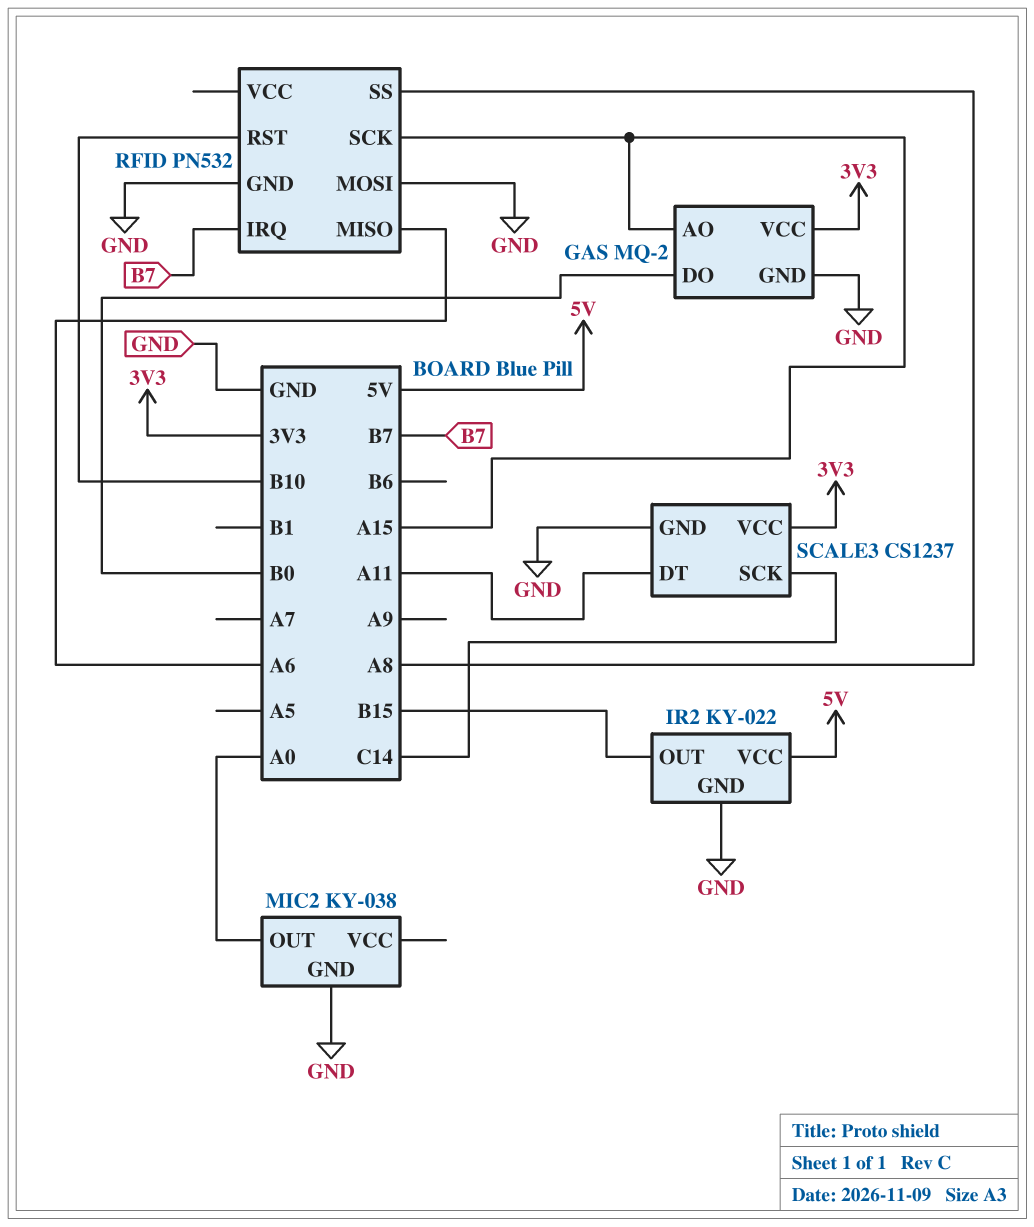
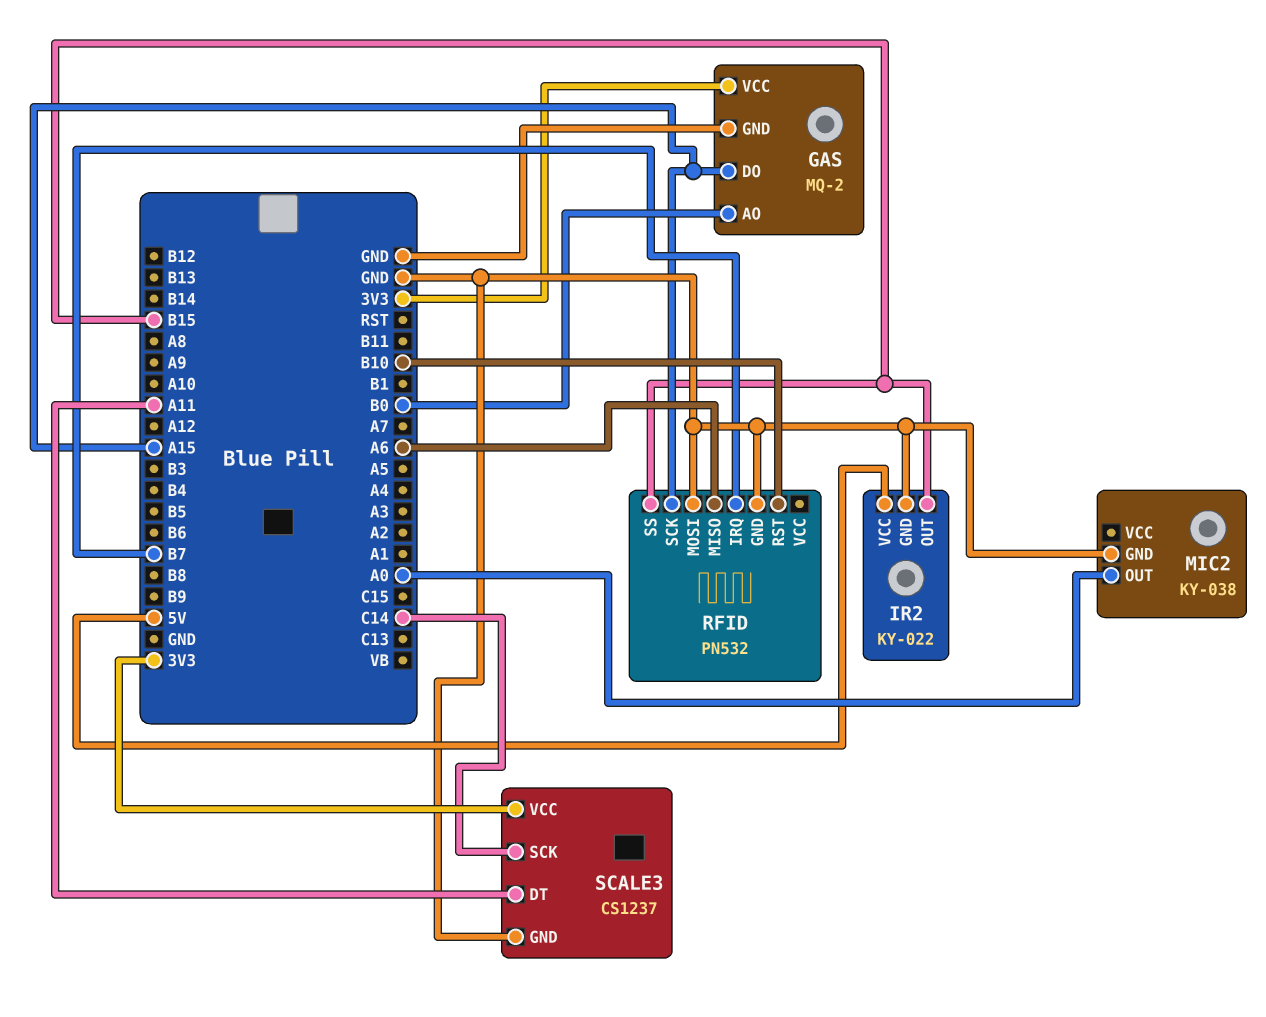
GAS pin AO: A15 -> B0
GAS pin DO: B0 -> A15
RFID pin SS: A8 -> B15

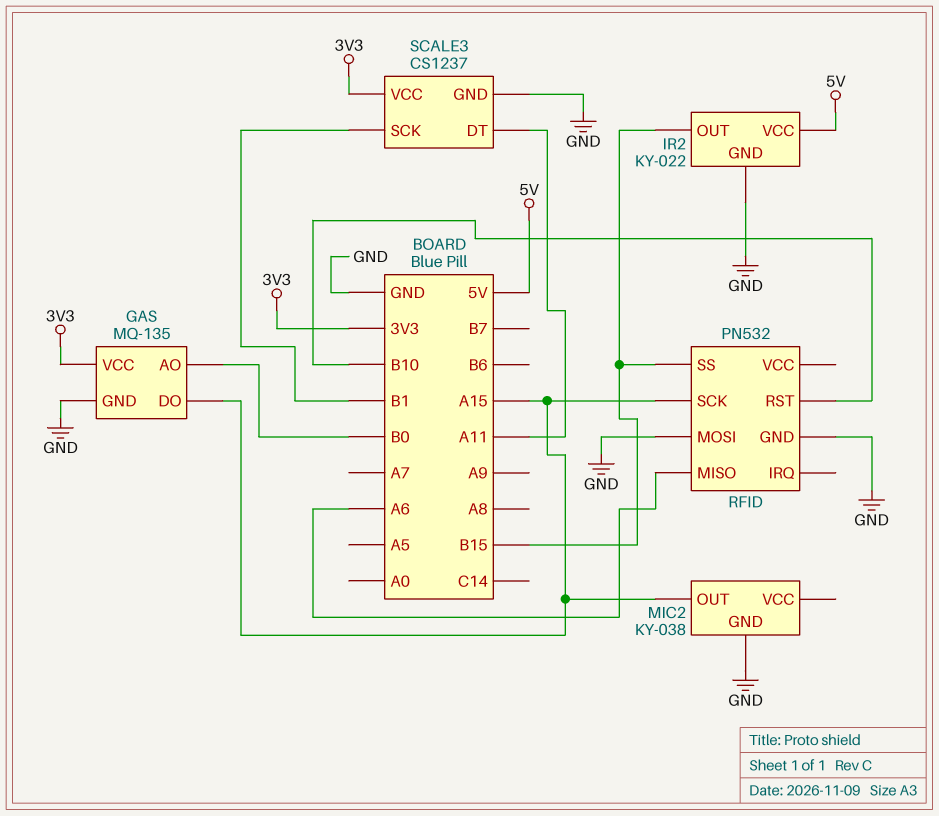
GAS: MQ-2 -> MQ-135
MIC2 pin OUT: A0 -> A15
RFID pin IRQ: B7 -> none
SCALE3 pin SCK: C14 -> B1

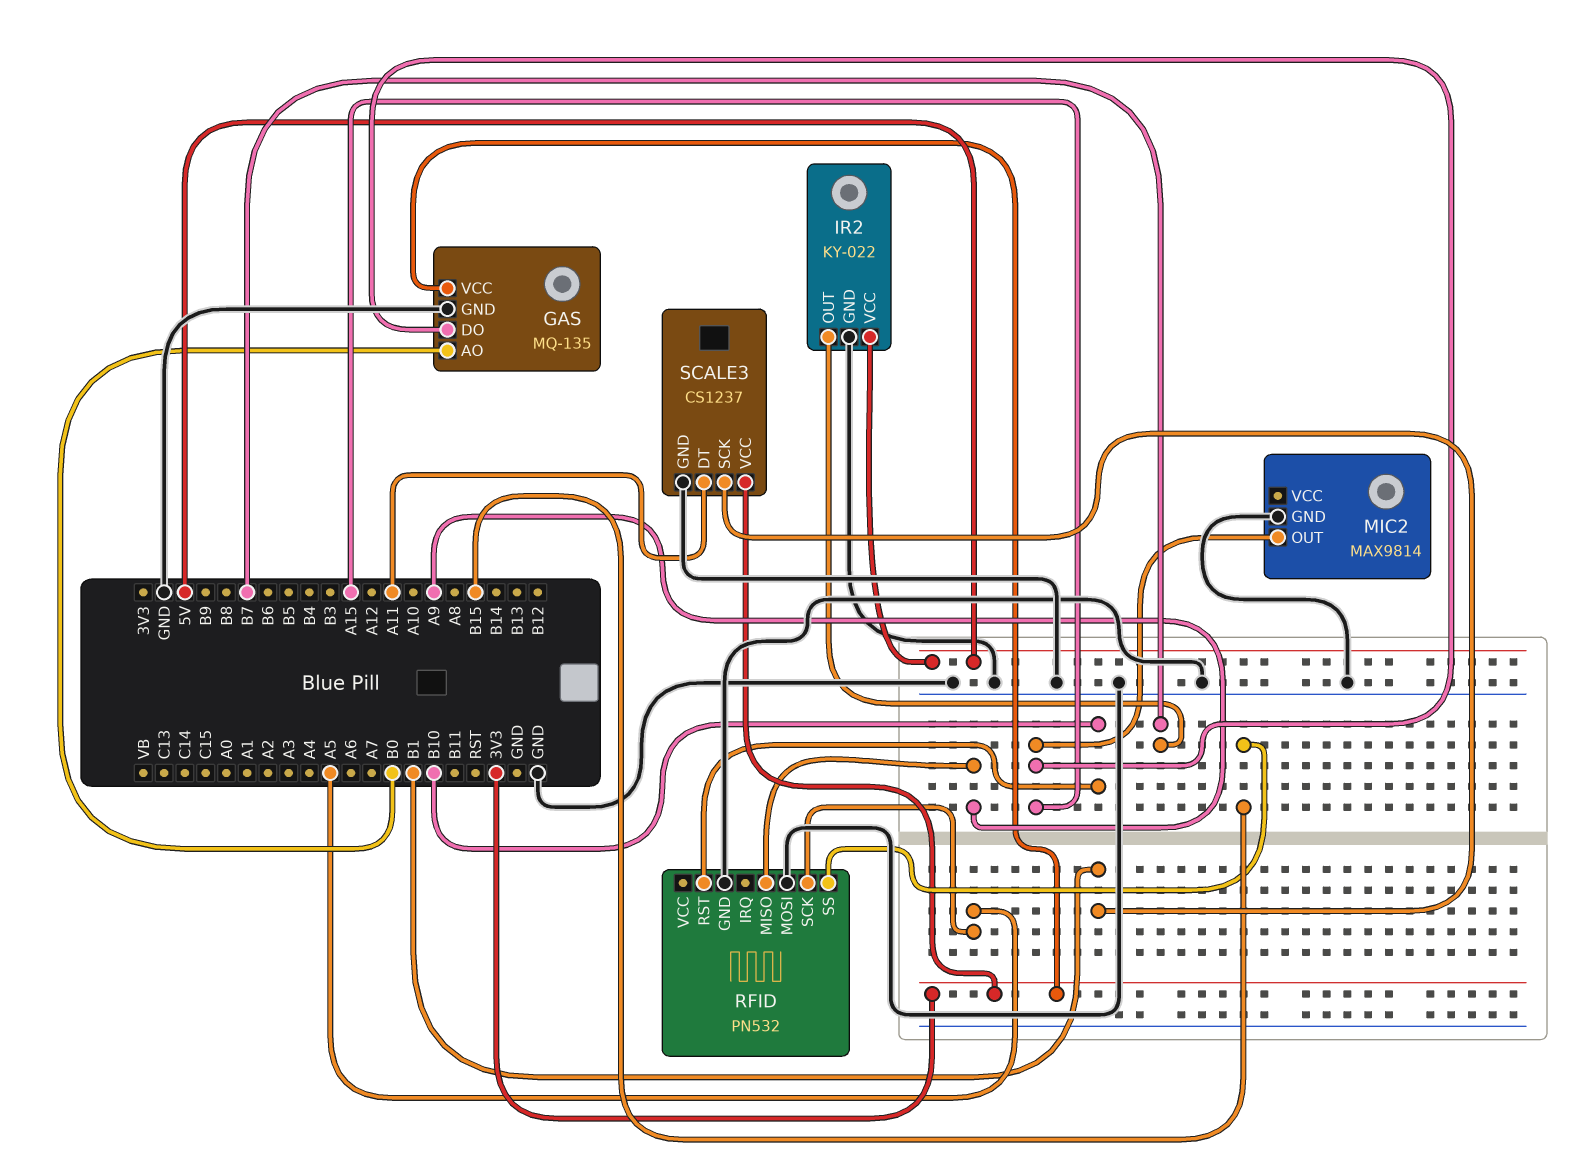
IR2 pin OUT: B15 -> B7
MIC2: KY-038 -> MAX9814
RFID pin MISO: A6 -> A9
RFID pin SCK: A15 -> A5

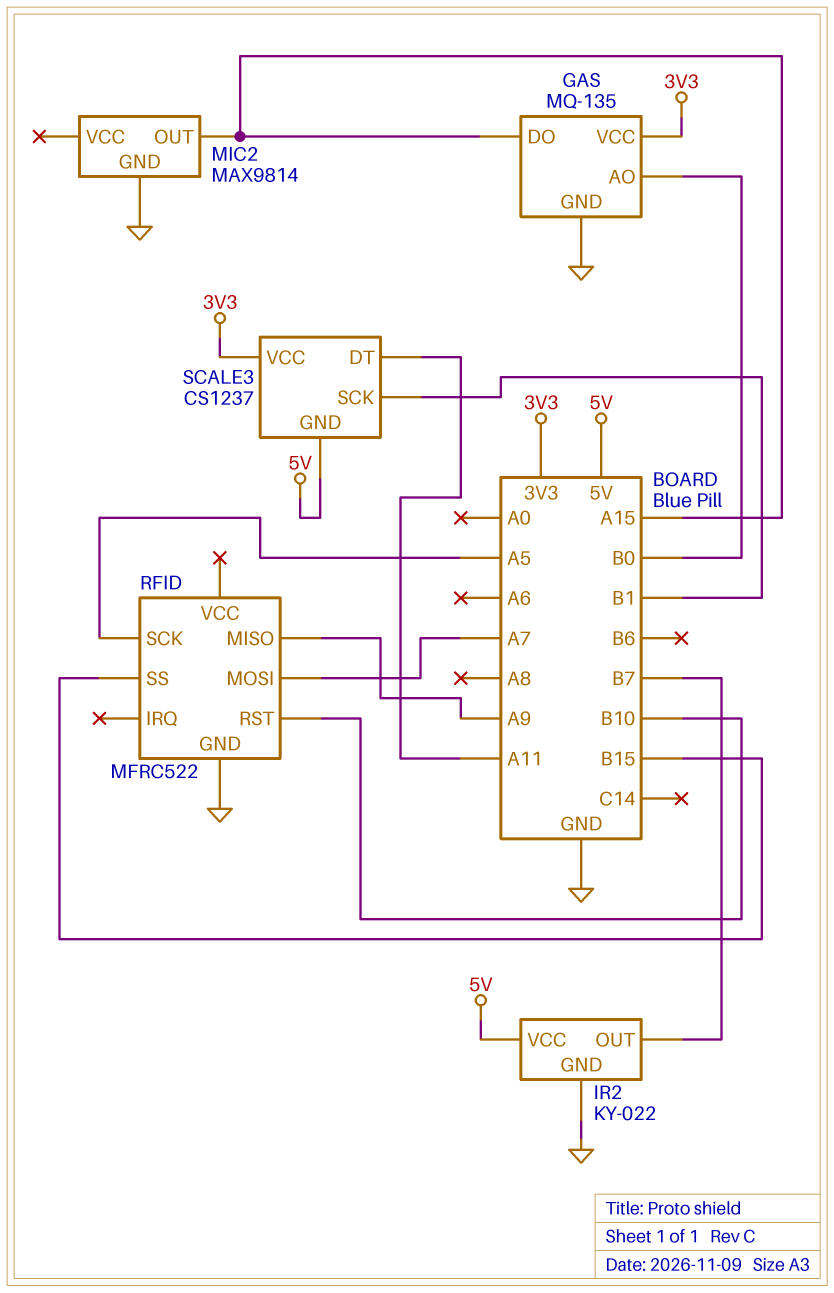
RFID: PN532 -> MFRC522
RFID pin MOSI: GND -> A7
SCALE3 pin GND: GND -> 5V

